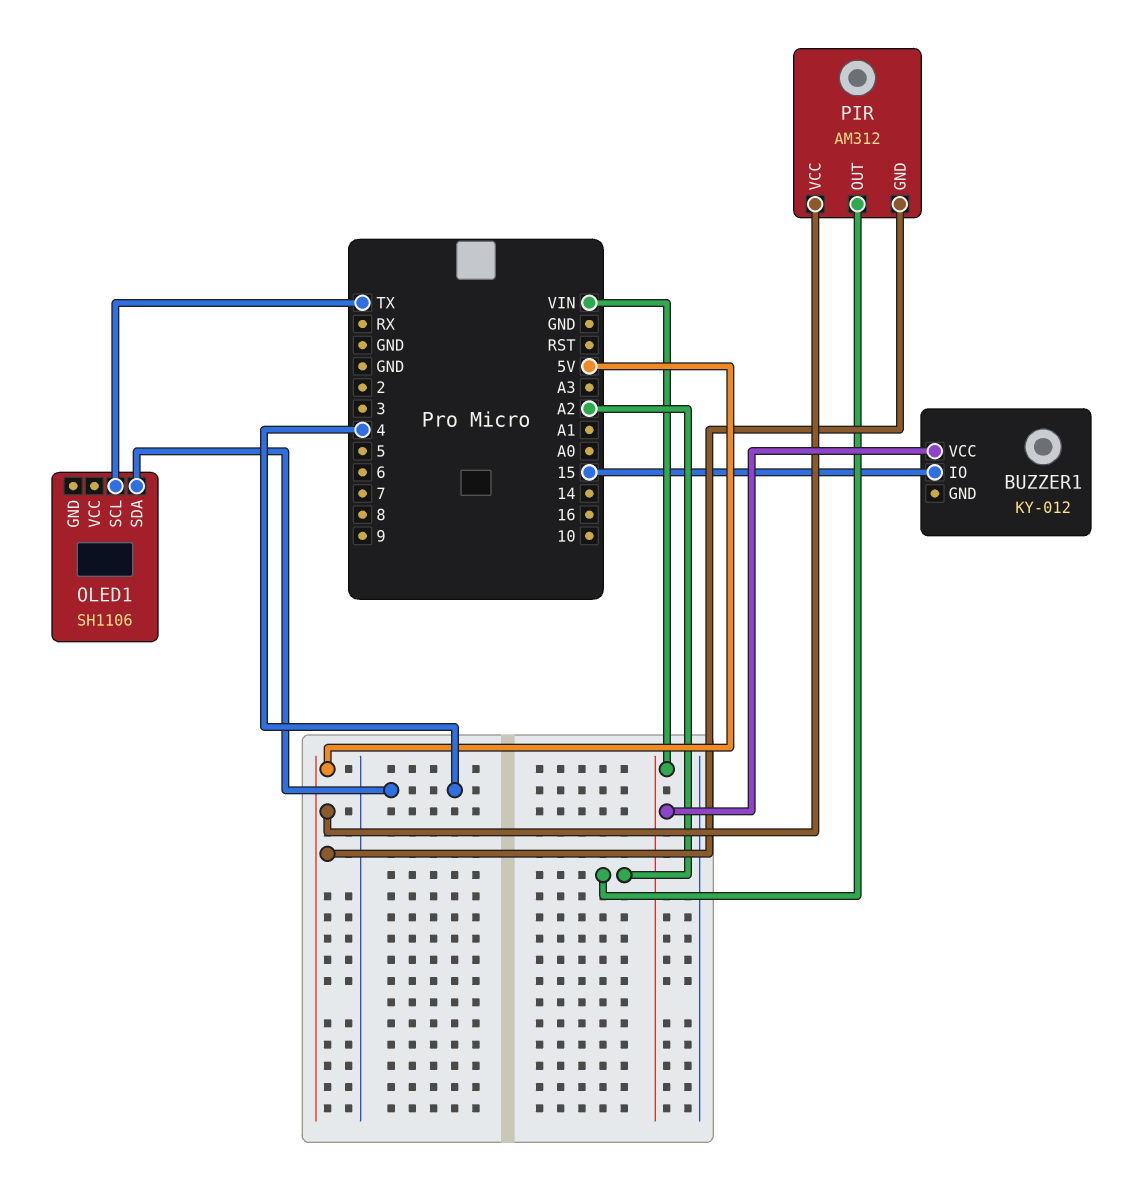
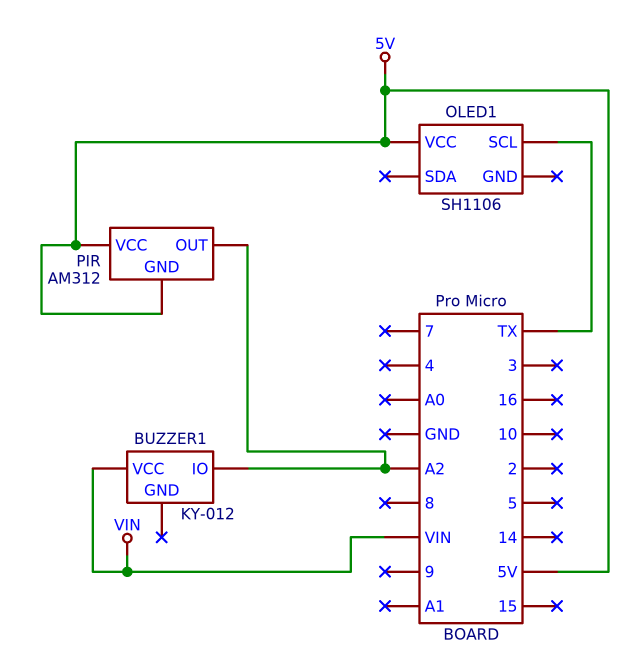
BUZZER1 pin IO: 15 -> A2
OLED1 pin SDA: 4 -> none
OLED1 pin VCC: none -> 5V

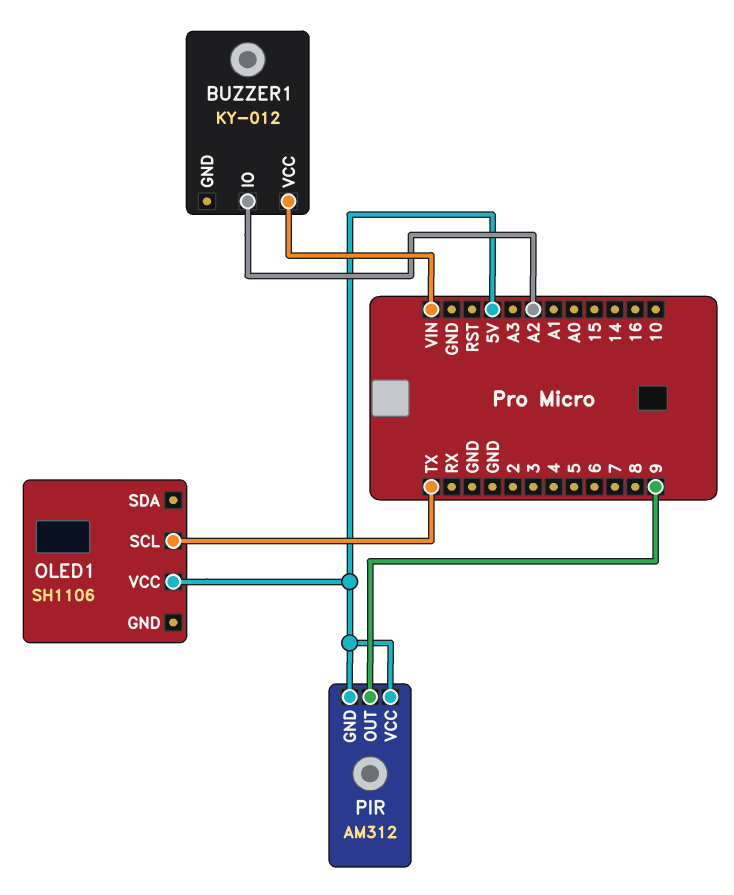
PIR pin OUT: A2 -> 9

